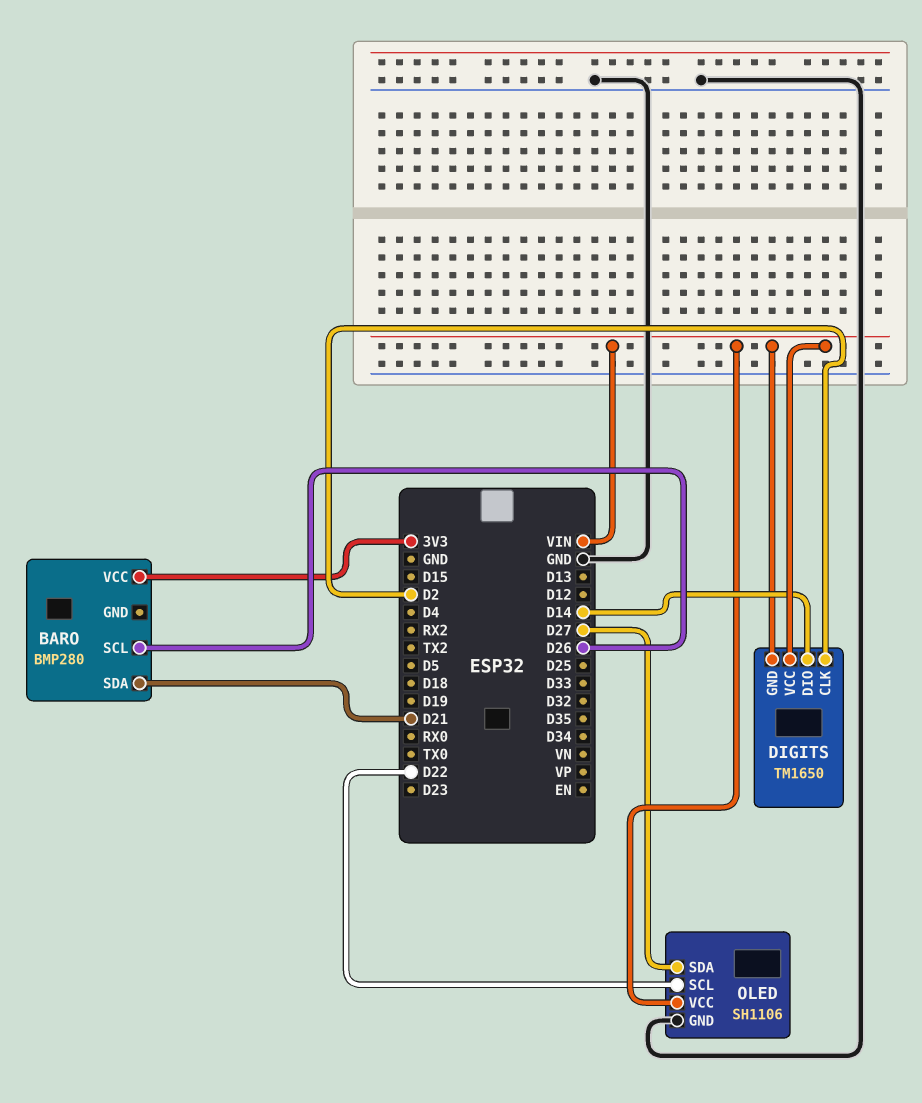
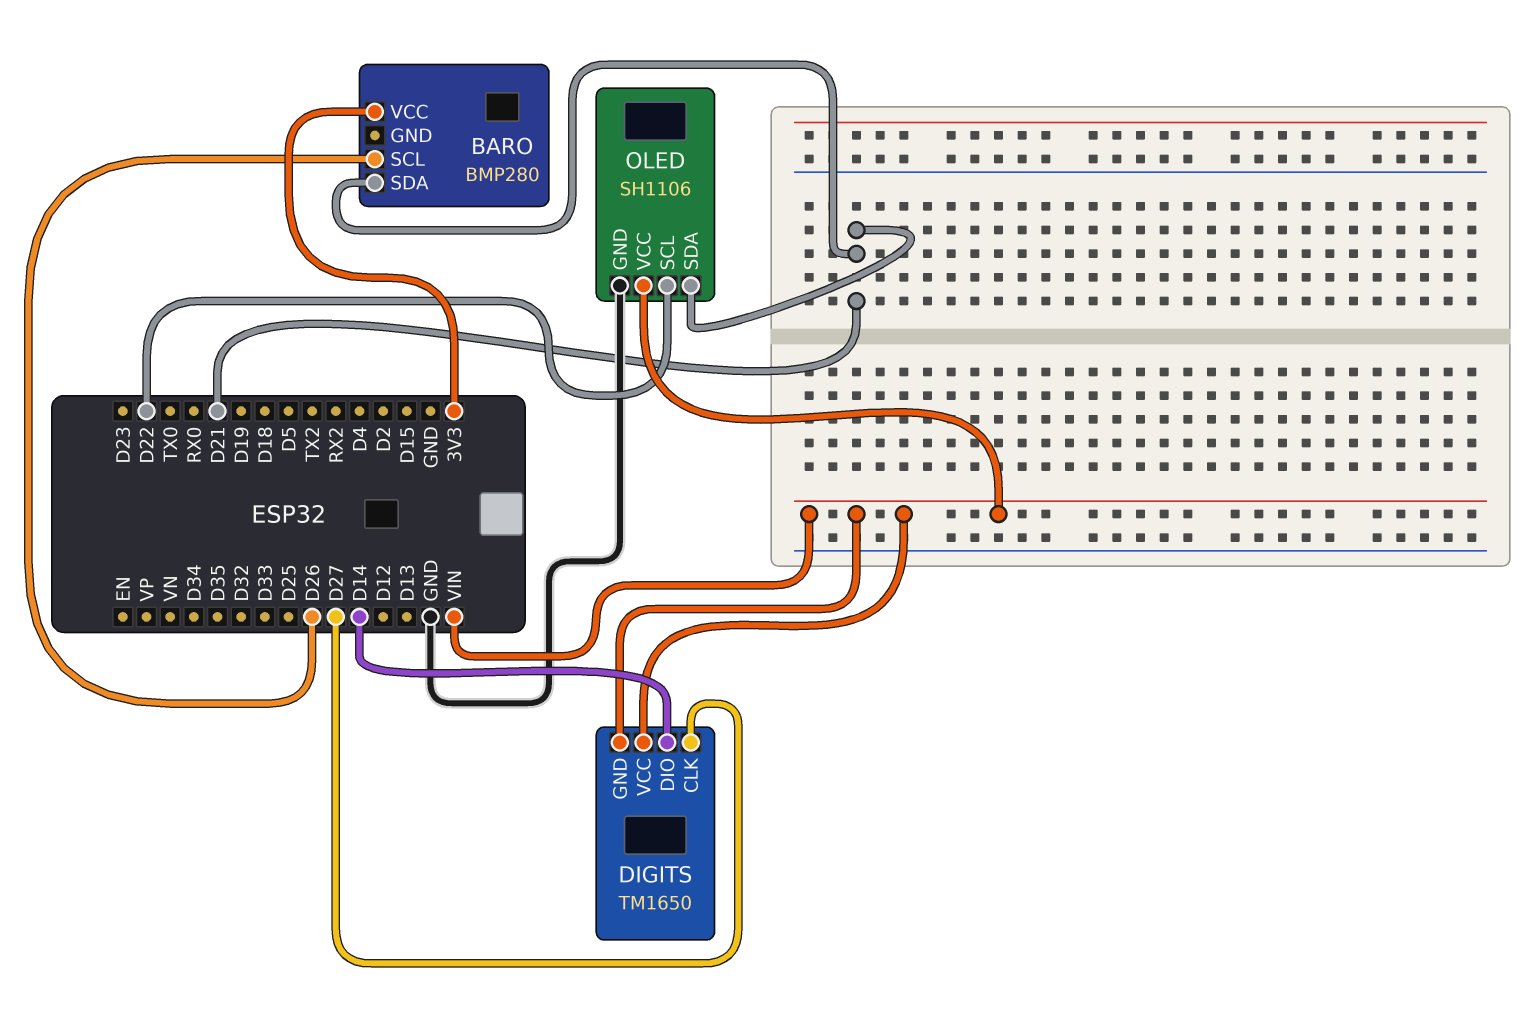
DIGITS pin CLK: D2 -> D27
OLED pin SDA: D27 -> D21

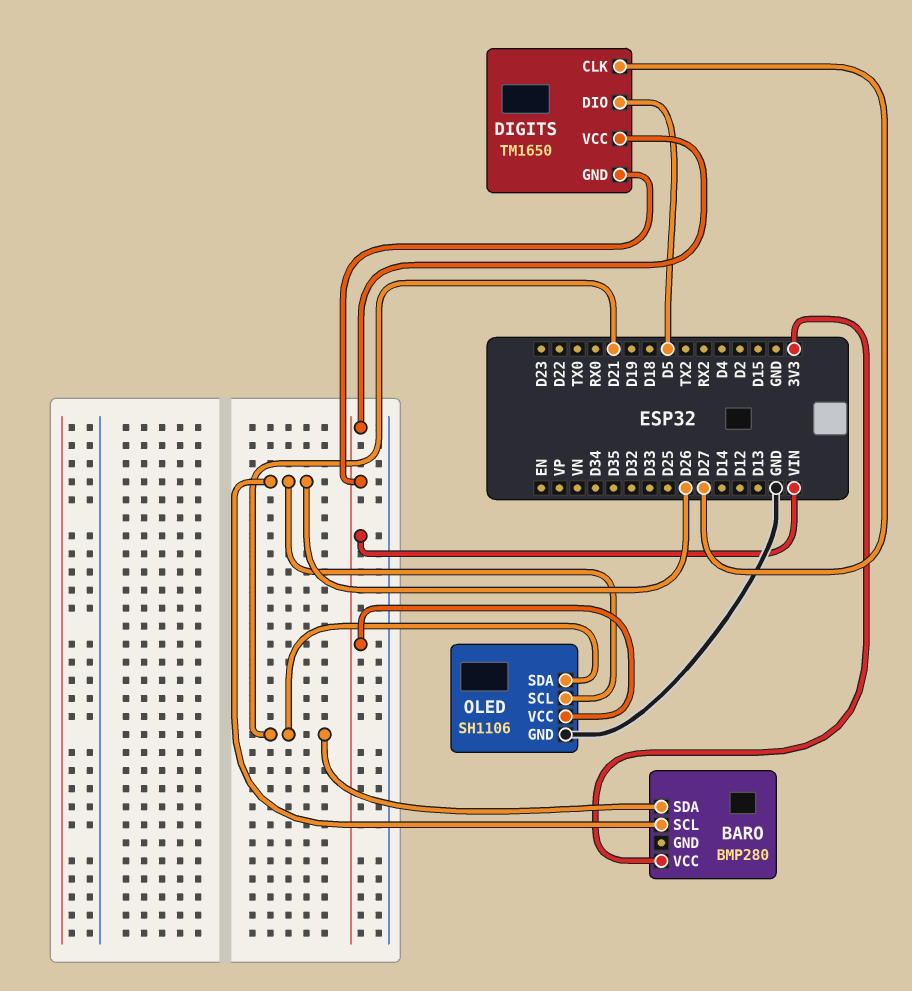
DIGITS pin DIO: D14 -> D5
OLED pin SCL: D22 -> D26

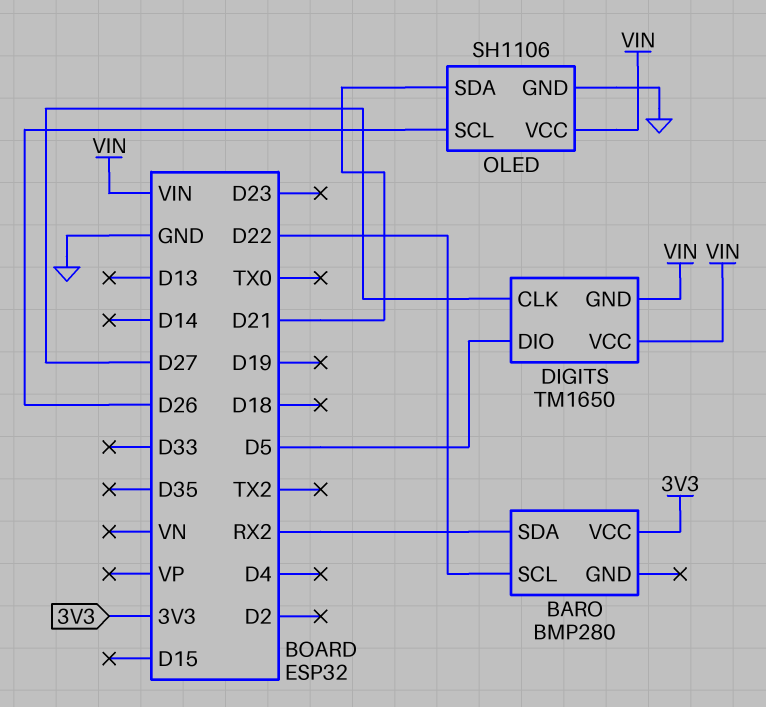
BARO pin SCL: D26 -> D22
BARO pin SDA: D21 -> RX2

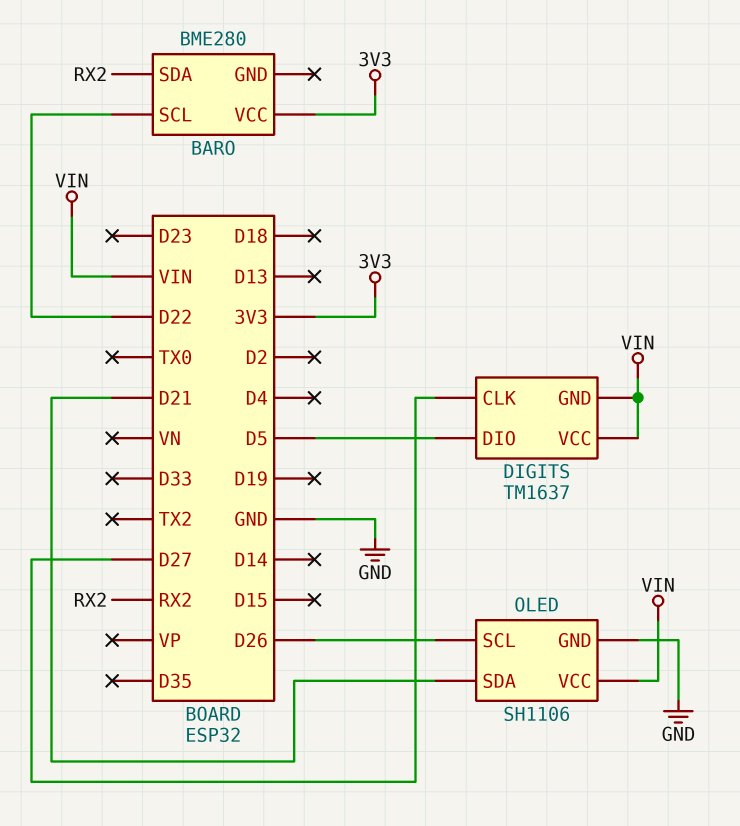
BARO: BMP280 -> BME280
DIGITS: TM1650 -> TM1637

